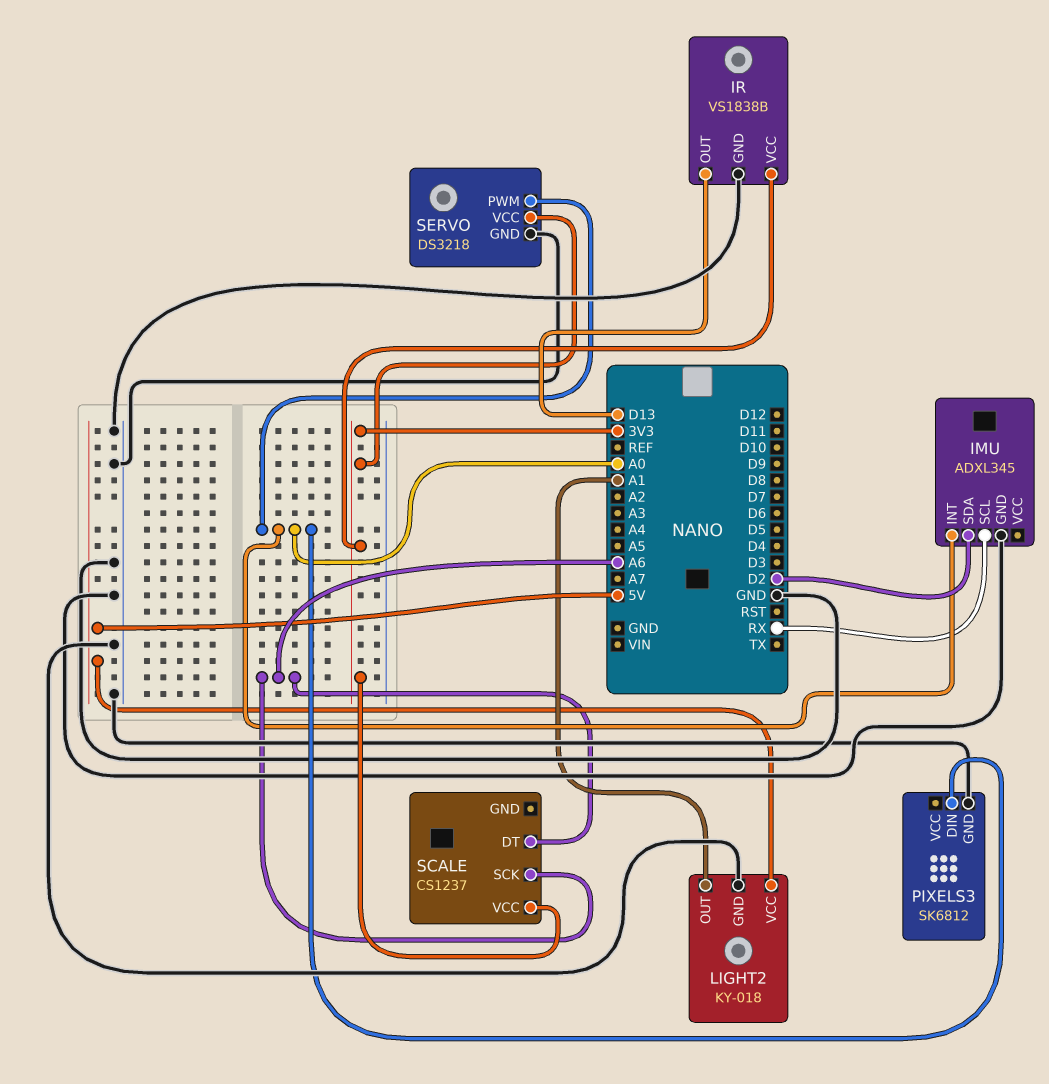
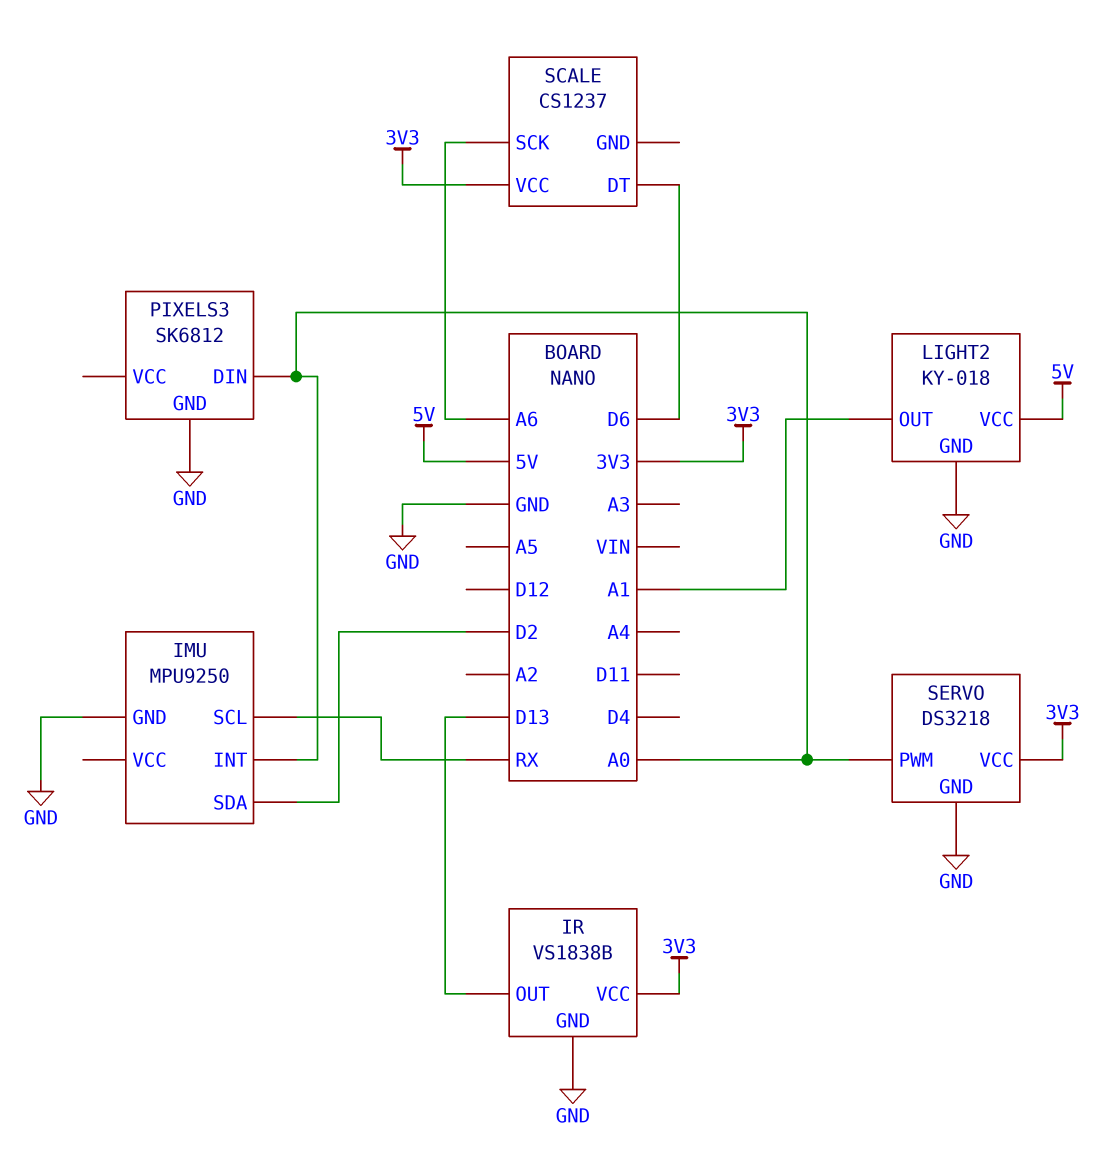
IMU: ADXL345 -> MPU9250
SCALE pin DT: A6 -> D6

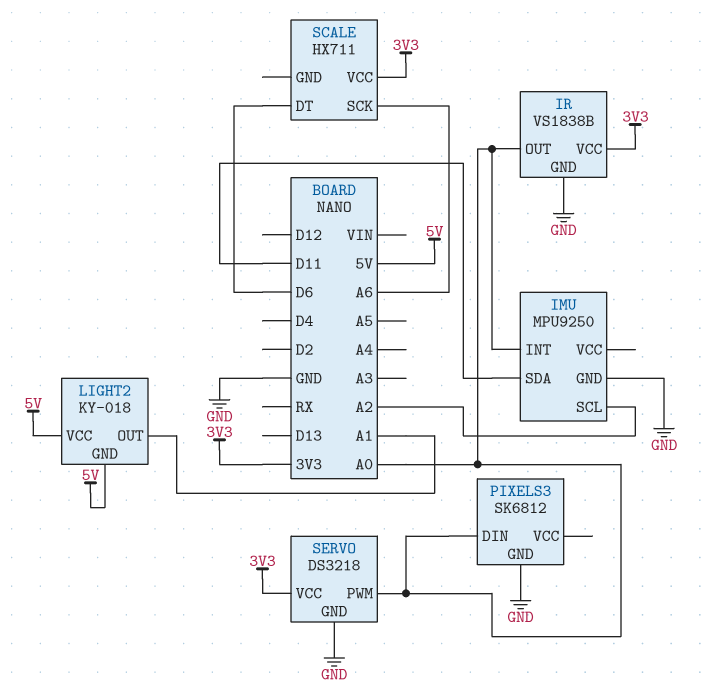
IMU pin SCL: RX -> A2
IMU pin SDA: D2 -> D11
IR pin OUT: D13 -> A0
LIGHT2 pin GND: GND -> 5V
SCALE: CS1237 -> HX711

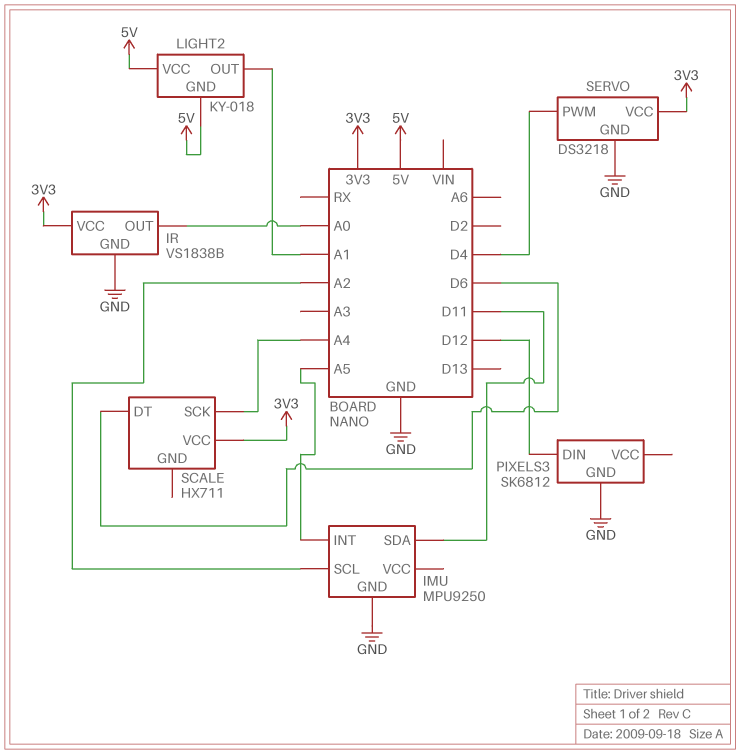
IMU pin INT: A0 -> A5
PIXELS3 pin DIN: A0 -> D12
SCALE pin SCK: A6 -> A4
SERVO pin PWM: A0 -> D4

